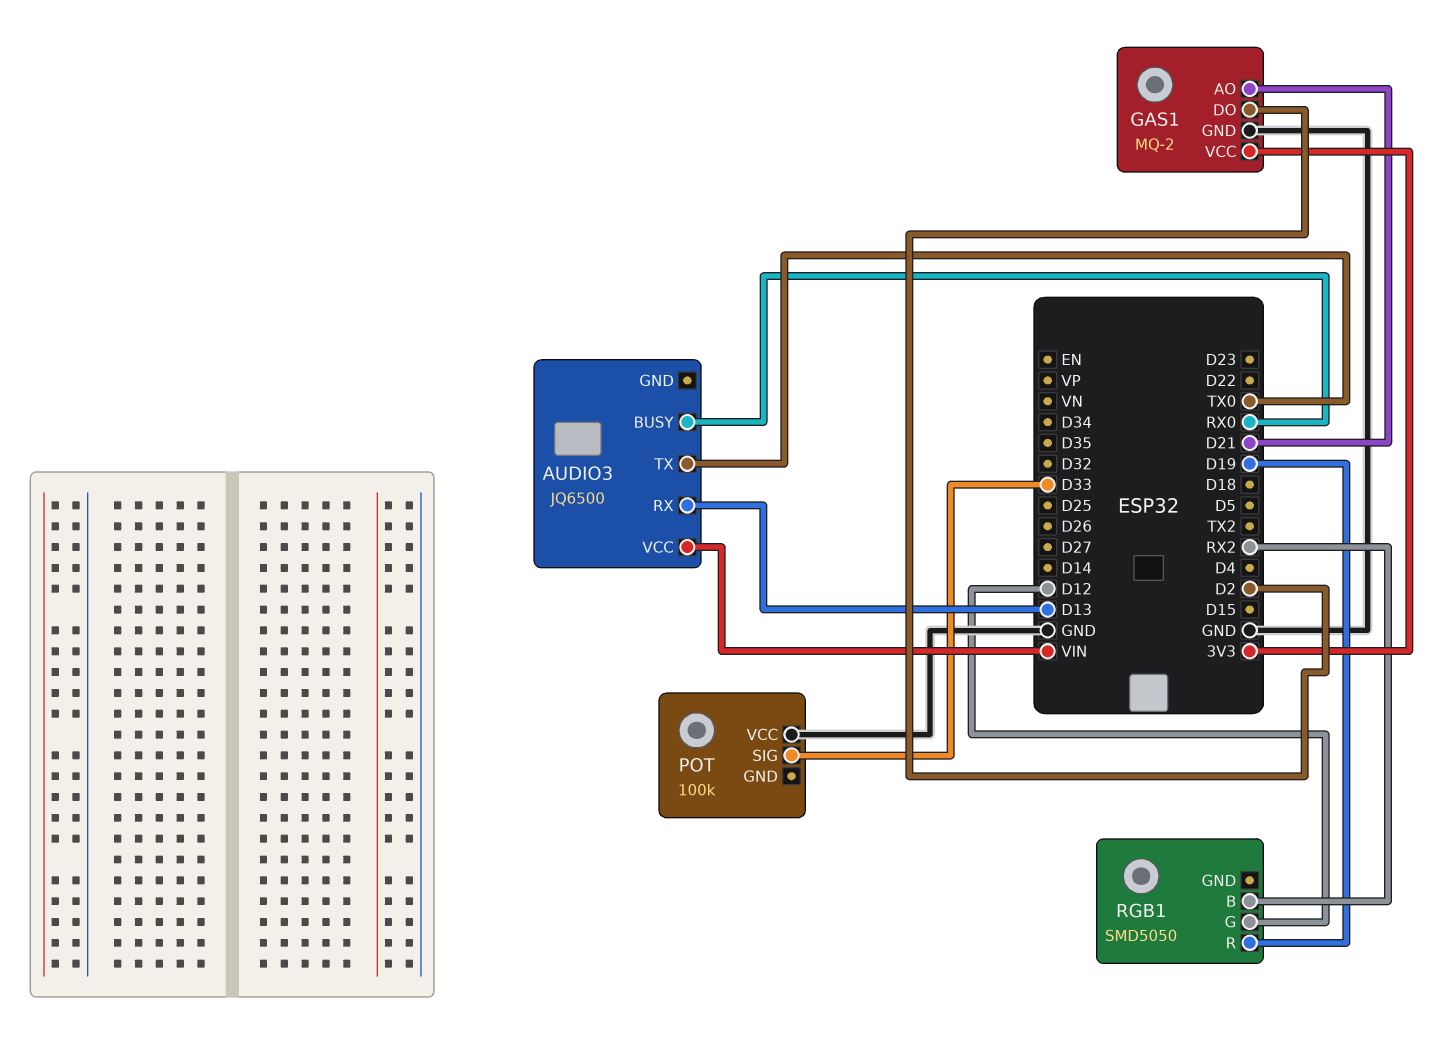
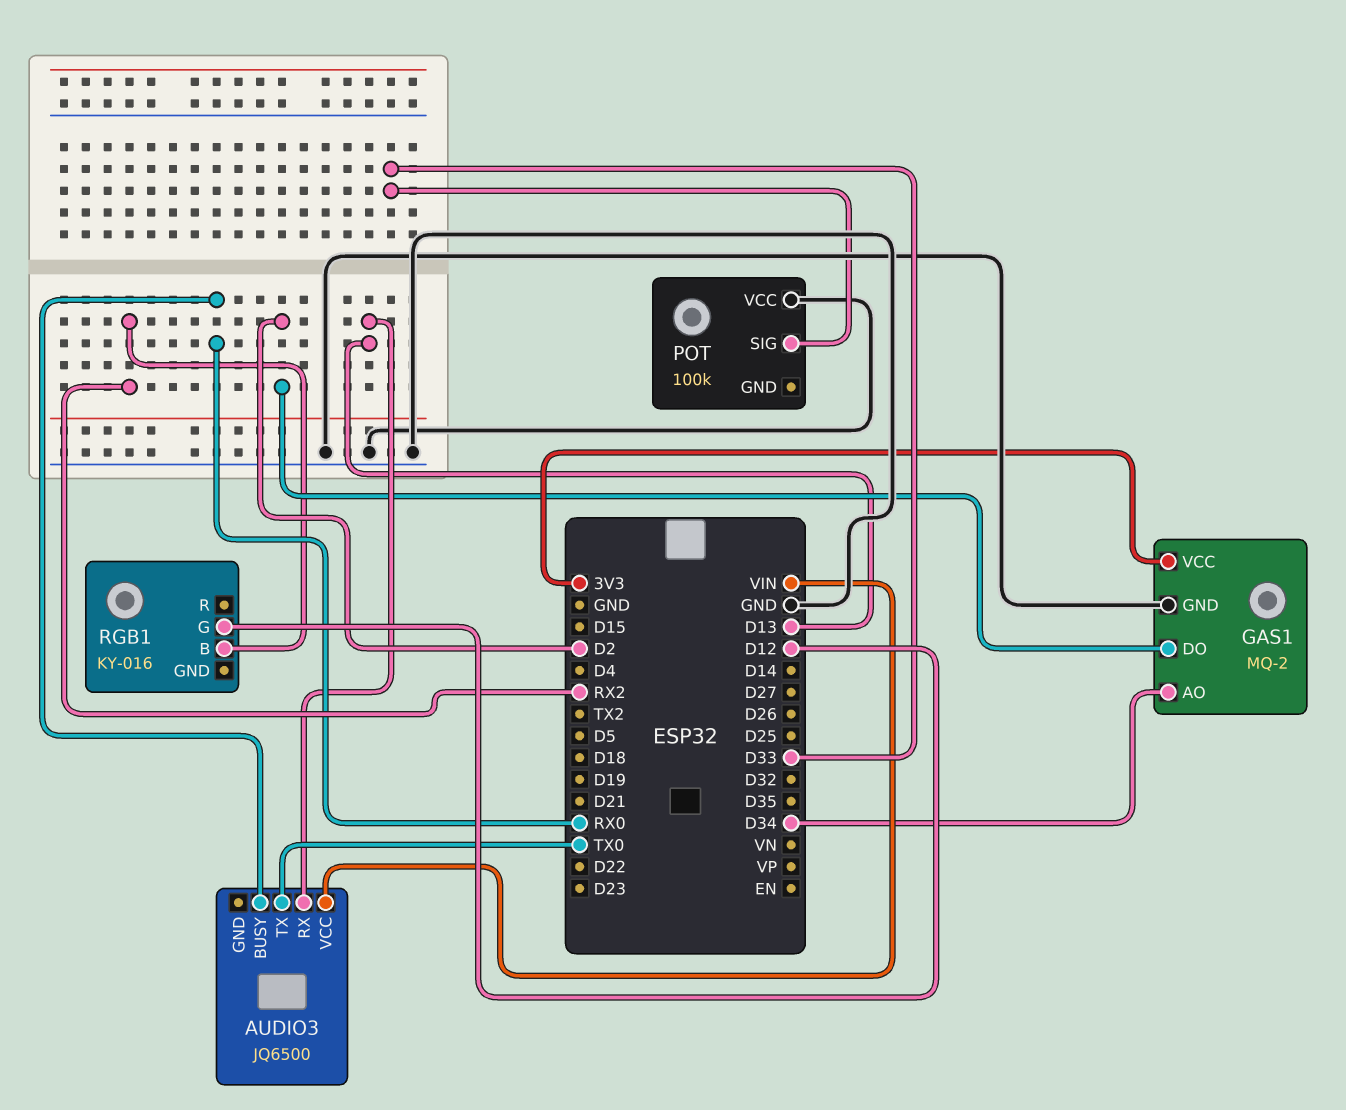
GAS1 pin AO: D21 -> D34
RGB1: SMD5050 -> KY-016
RGB1 pin R: D19 -> none

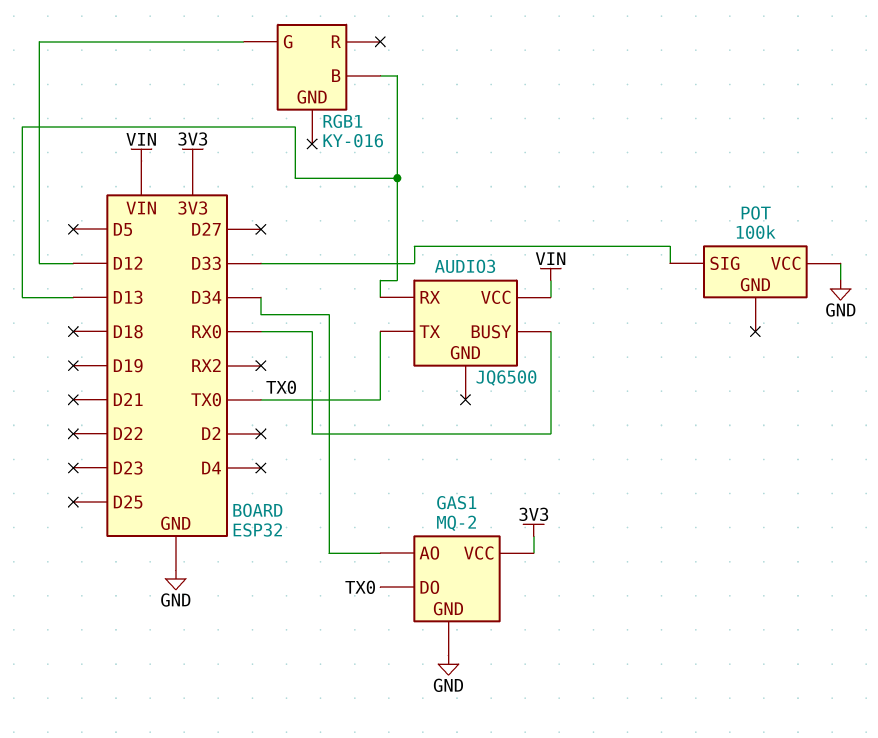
GAS1 pin DO: D2 -> TX0
RGB1 pin B: RX2 -> D13

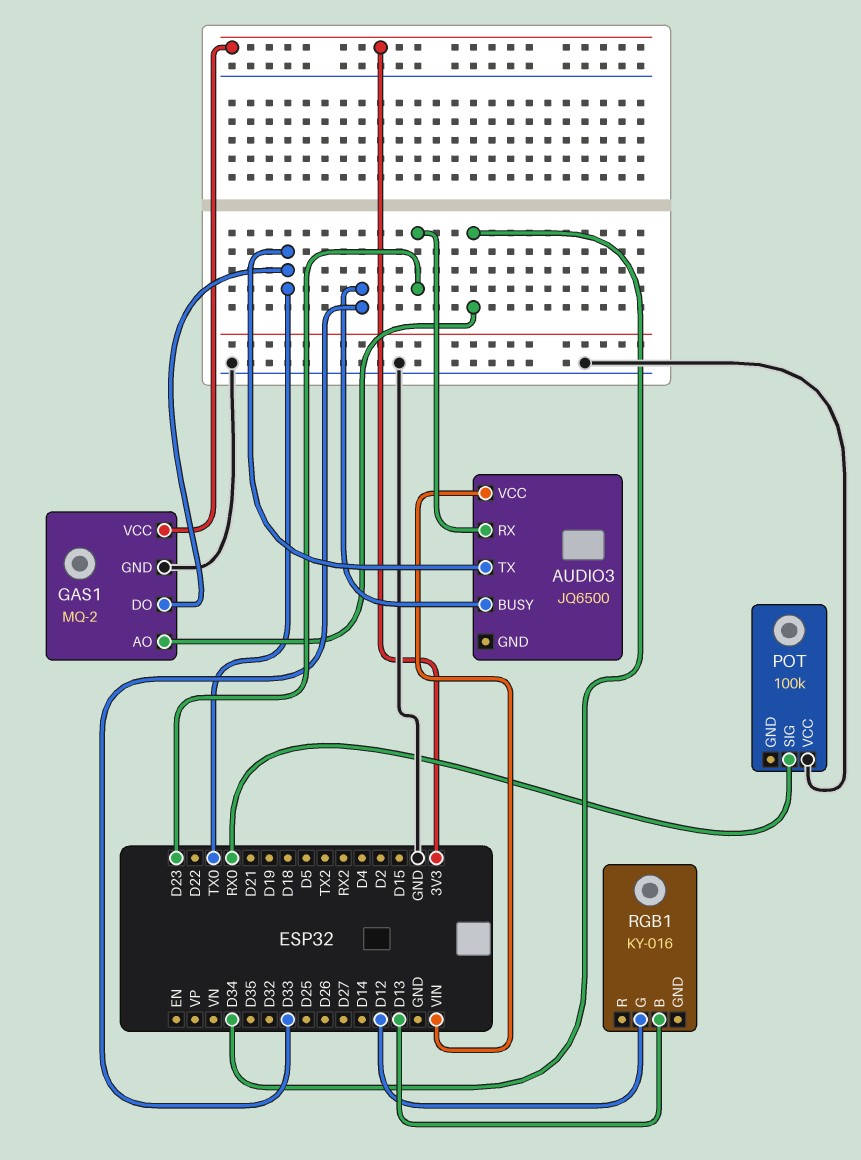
AUDIO3 pin BUSY: RX0 -> D33
AUDIO3 pin RX: D13 -> D23
POT pin SIG: D33 -> RX0

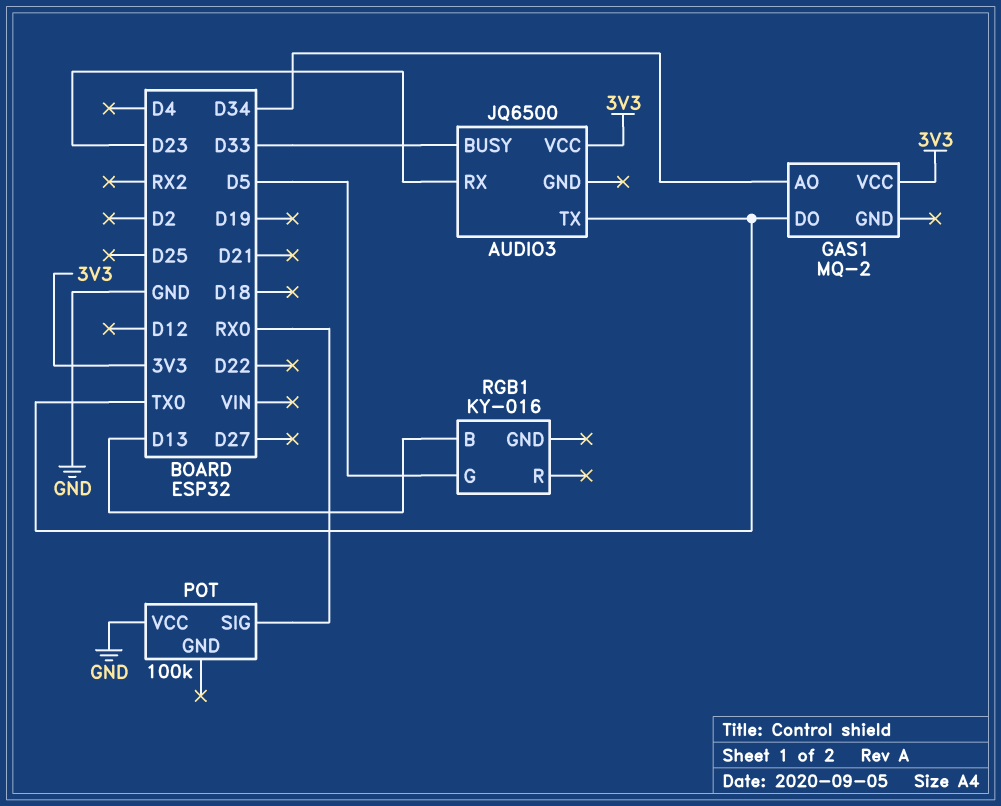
AUDIO3 pin VCC: VIN -> 3V3
GAS1 pin GND: GND -> none
RGB1 pin G: D12 -> D5

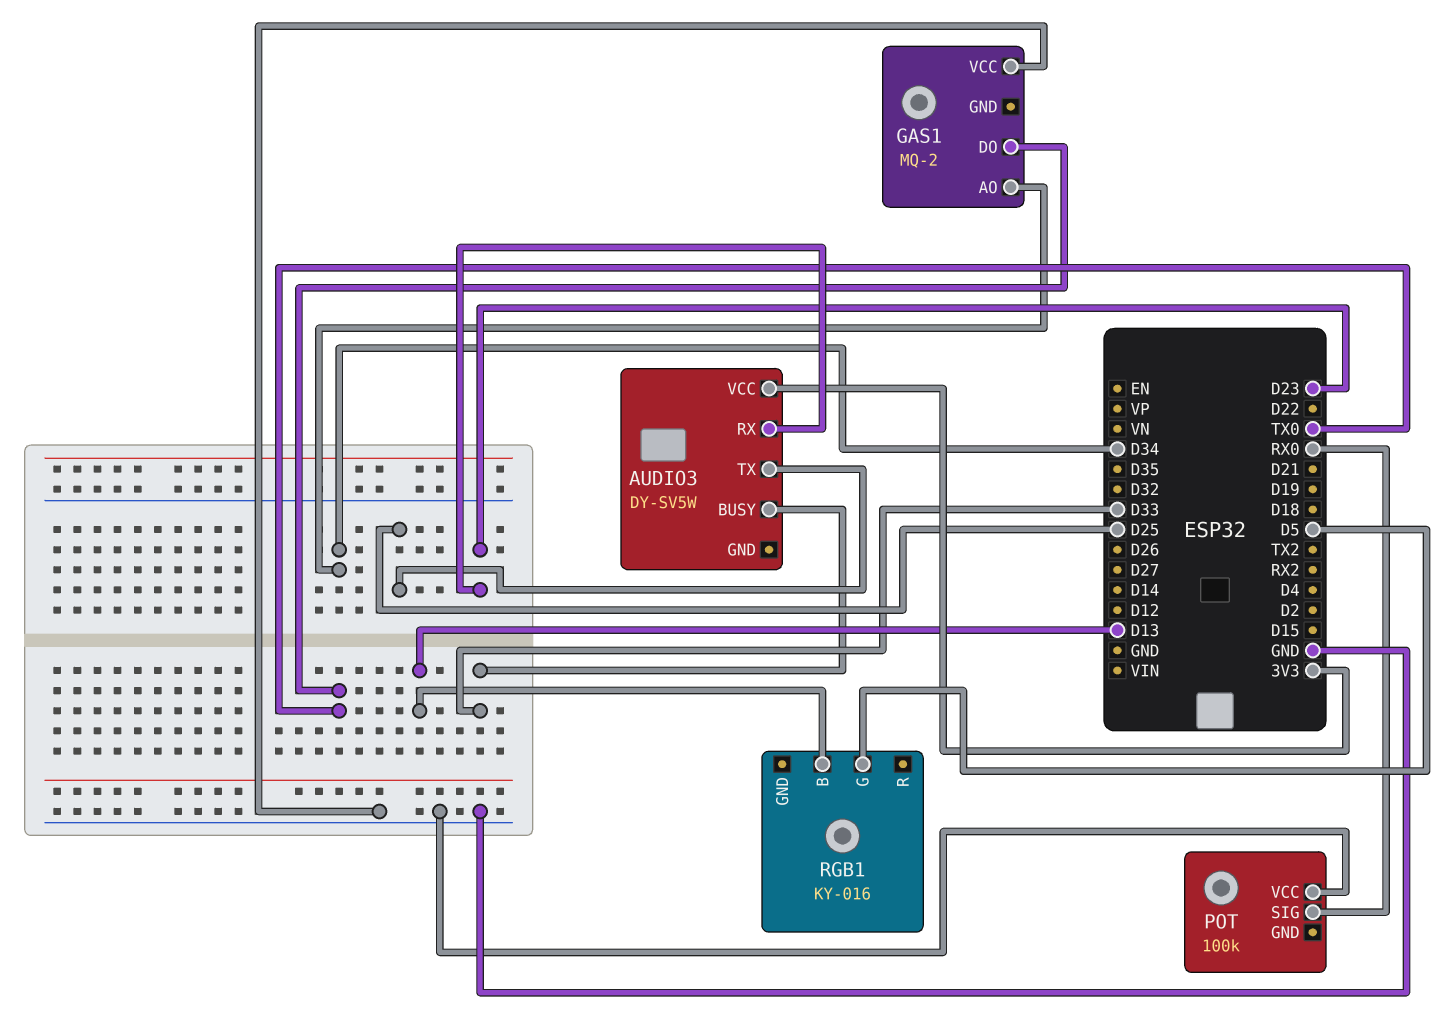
AUDIO3: JQ6500 -> DY-SV5W
AUDIO3 pin TX: TX0 -> D25
GAS1 pin VCC: 3V3 -> GND

